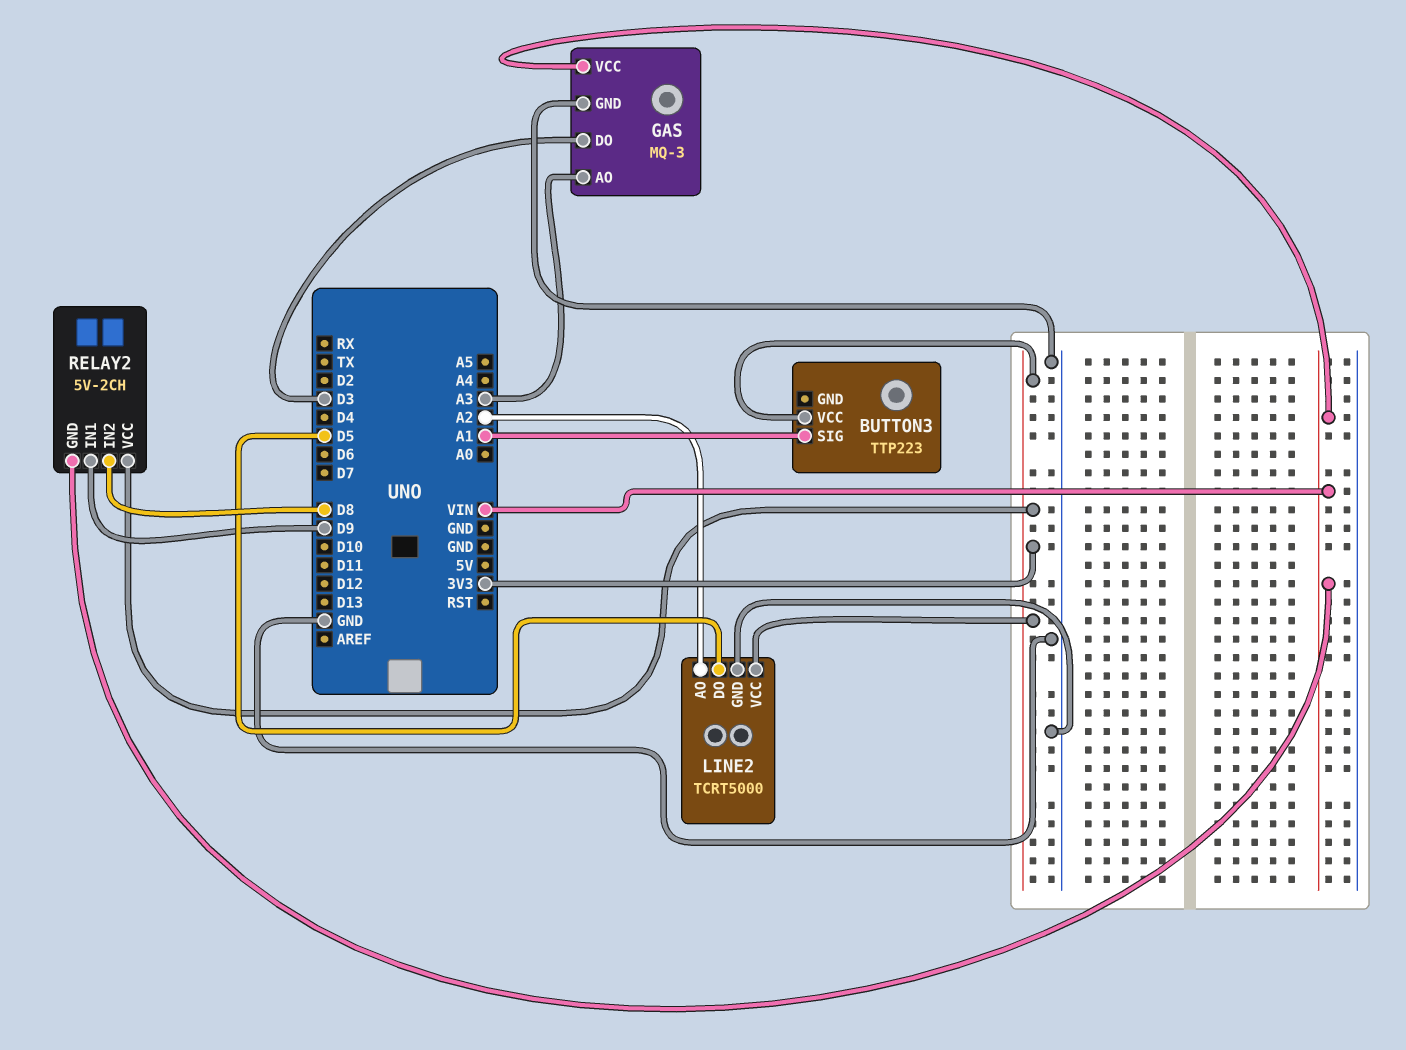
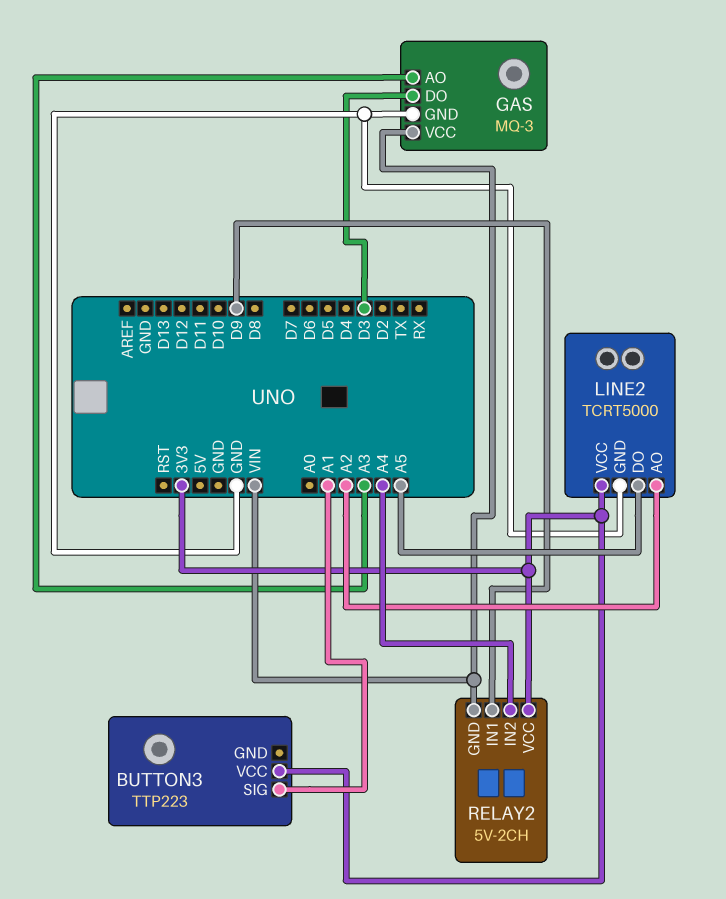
LINE2 pin DO: D5 -> A5
RELAY2 pin IN2: D8 -> A4

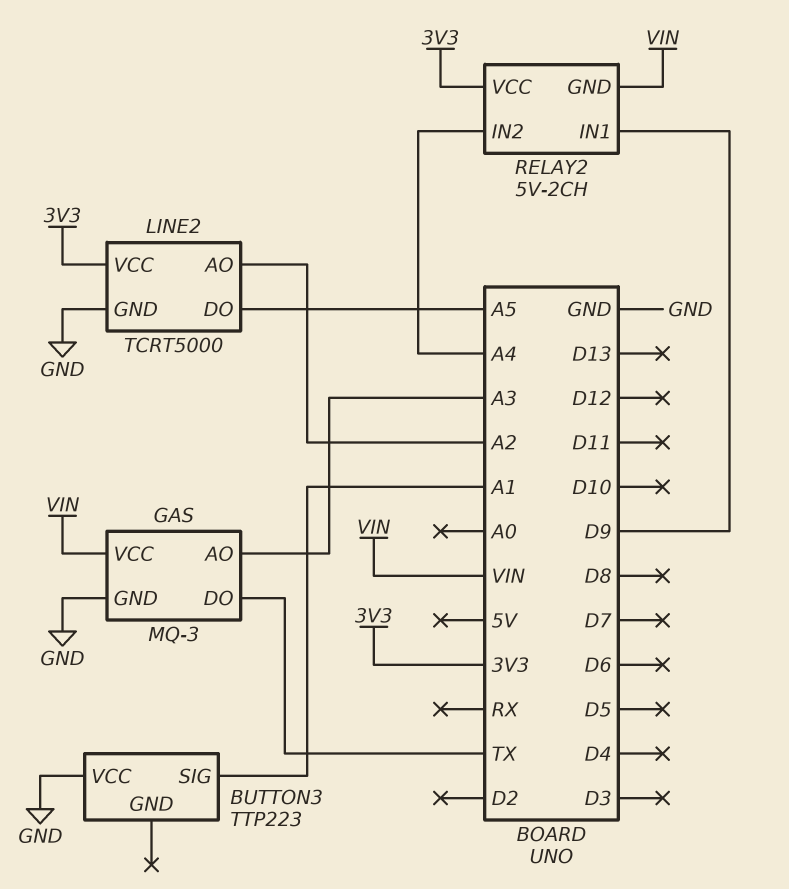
BUTTON3 pin VCC: 3V3 -> GND
GAS pin DO: D3 -> TX

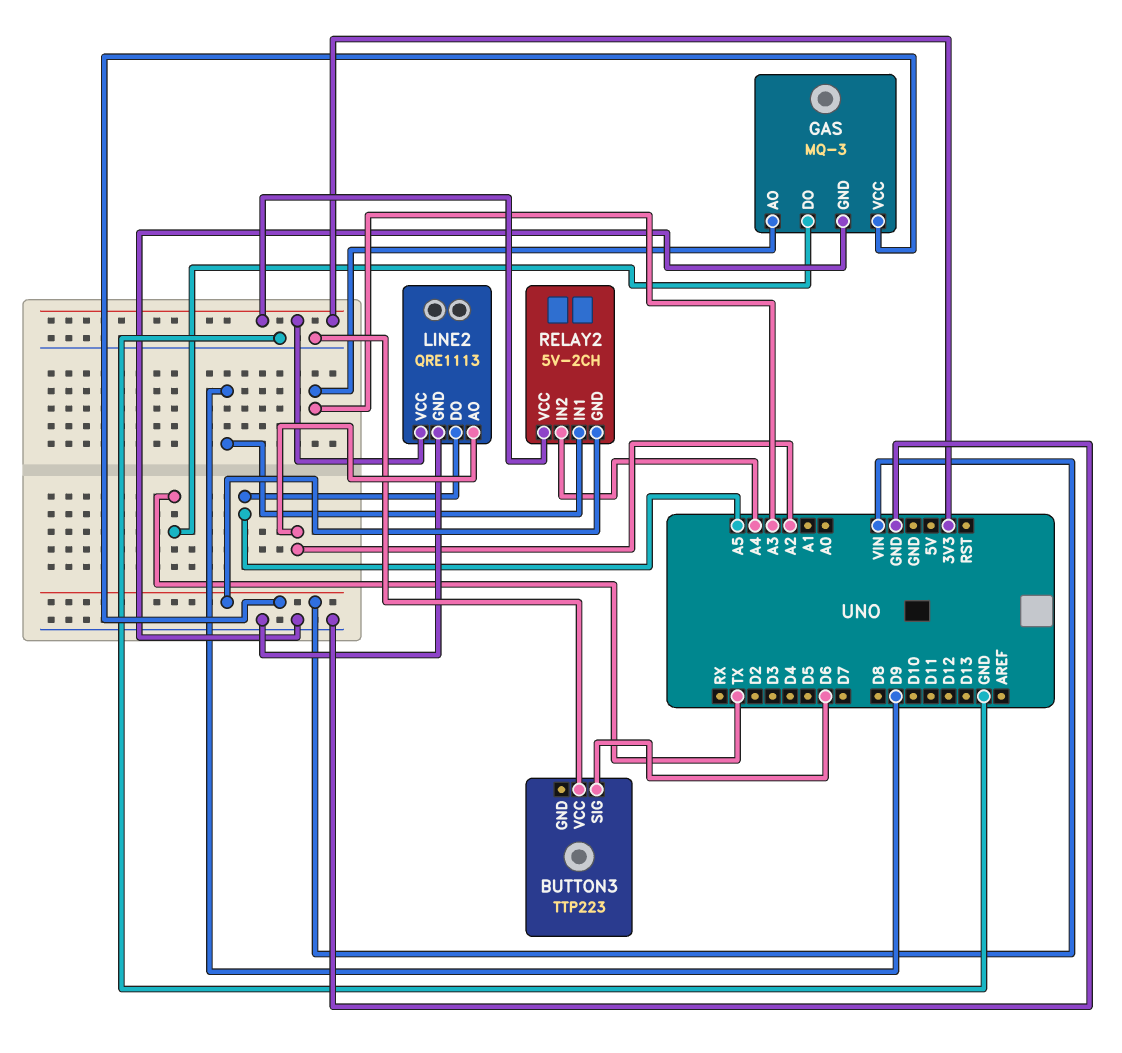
BUTTON3 pin SIG: A1 -> D6
LINE2: TCRT5000 -> QRE1113

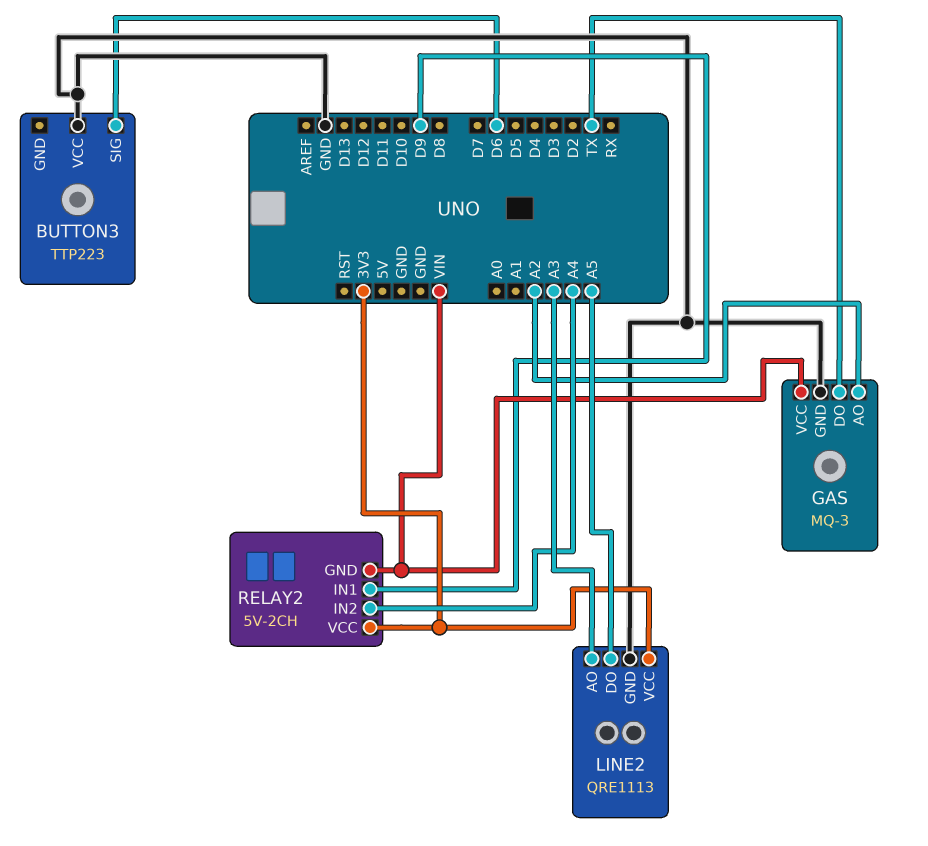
GAS pin AO: A3 -> A2
LINE2 pin AO: A2 -> A3

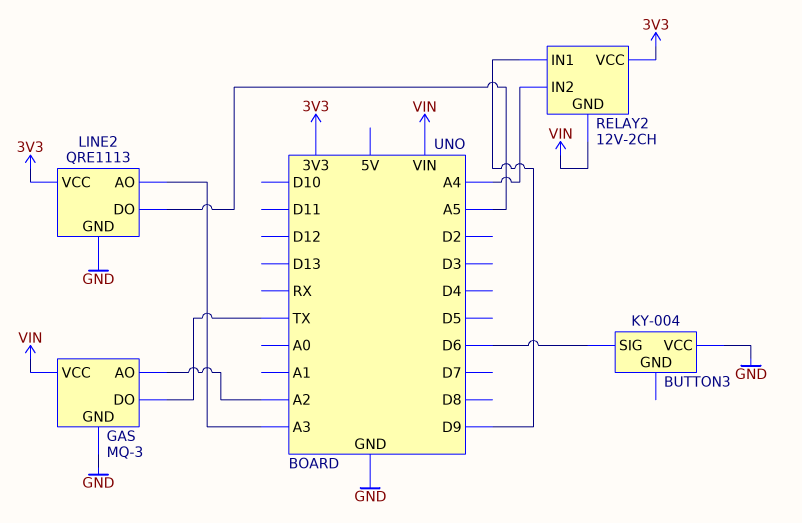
BUTTON3: TTP223 -> KY-004
RELAY2: 5V-2CH -> 12V-2CH

